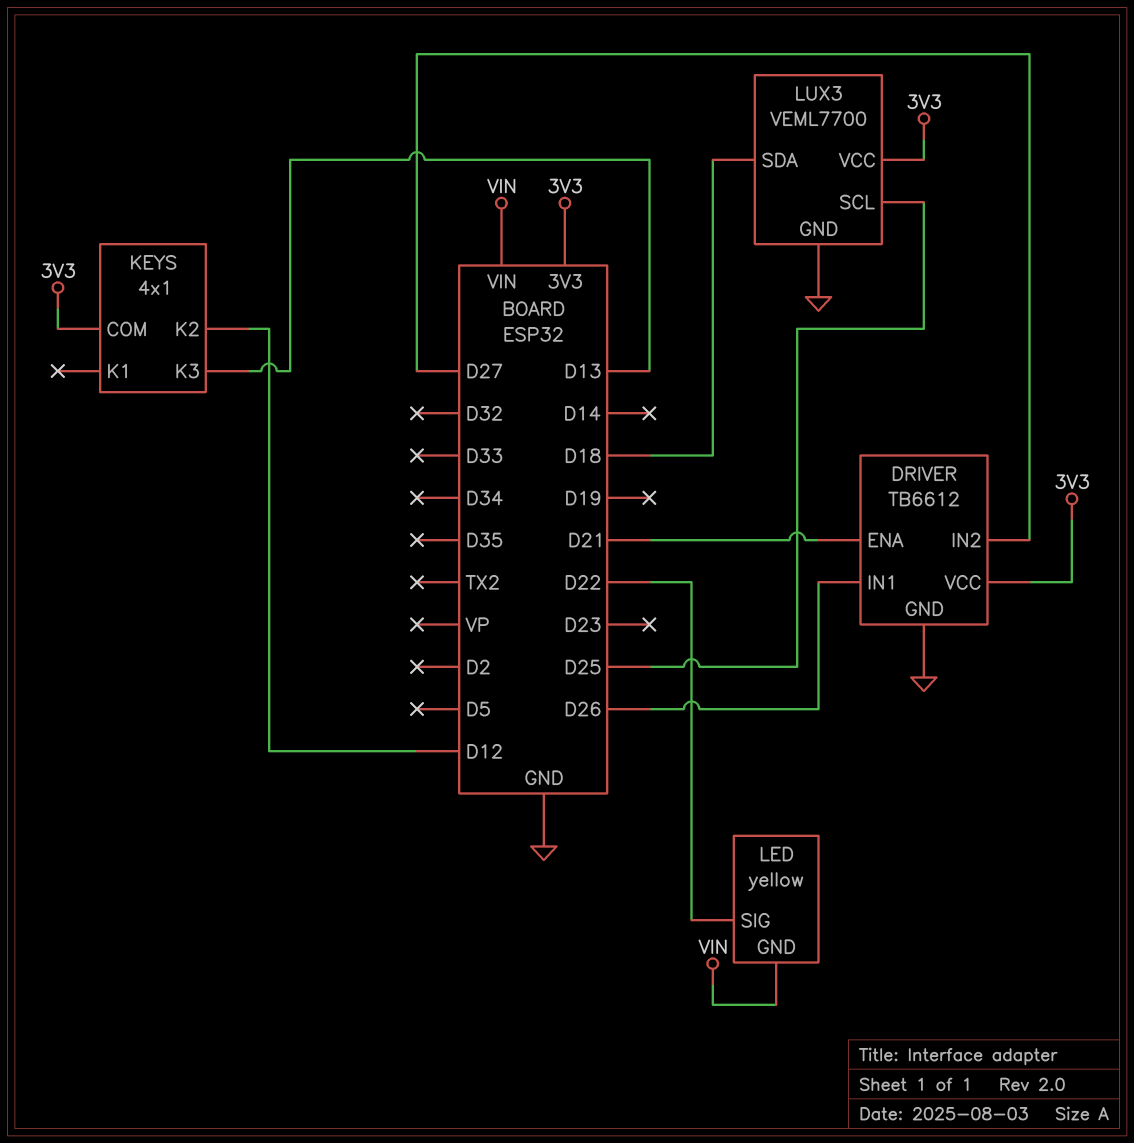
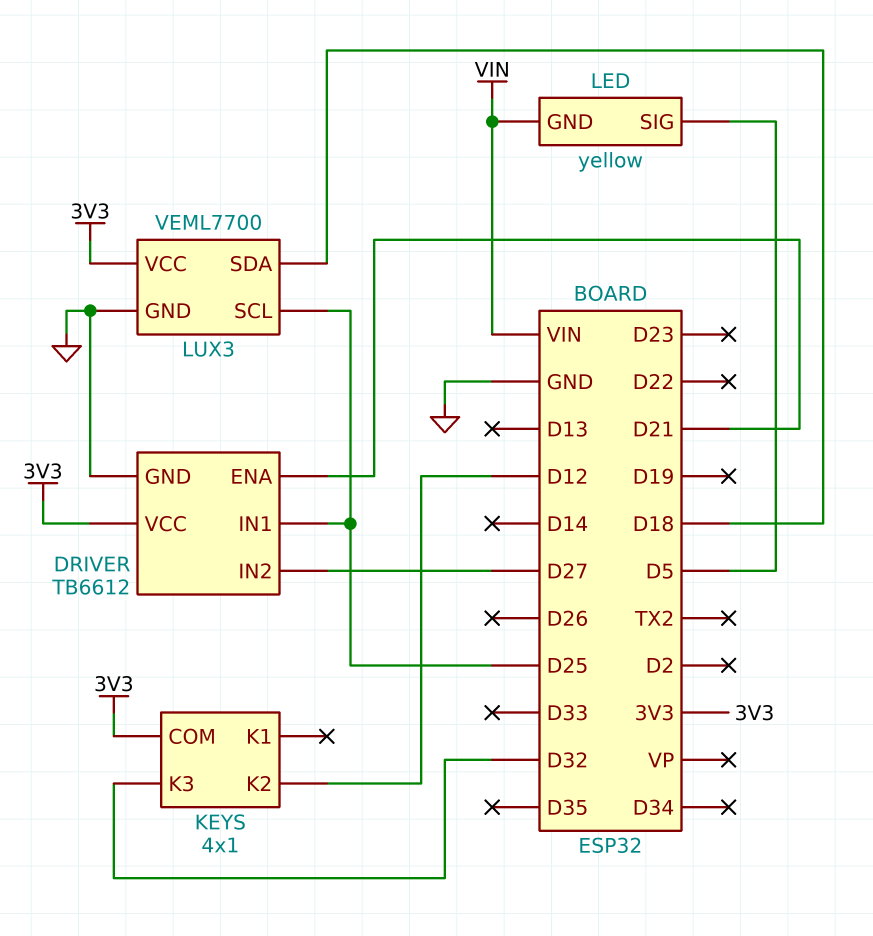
DRIVER pin IN1: D26 -> D25
KEYS pin K3: D13 -> D32
LED pin SIG: D22 -> D5

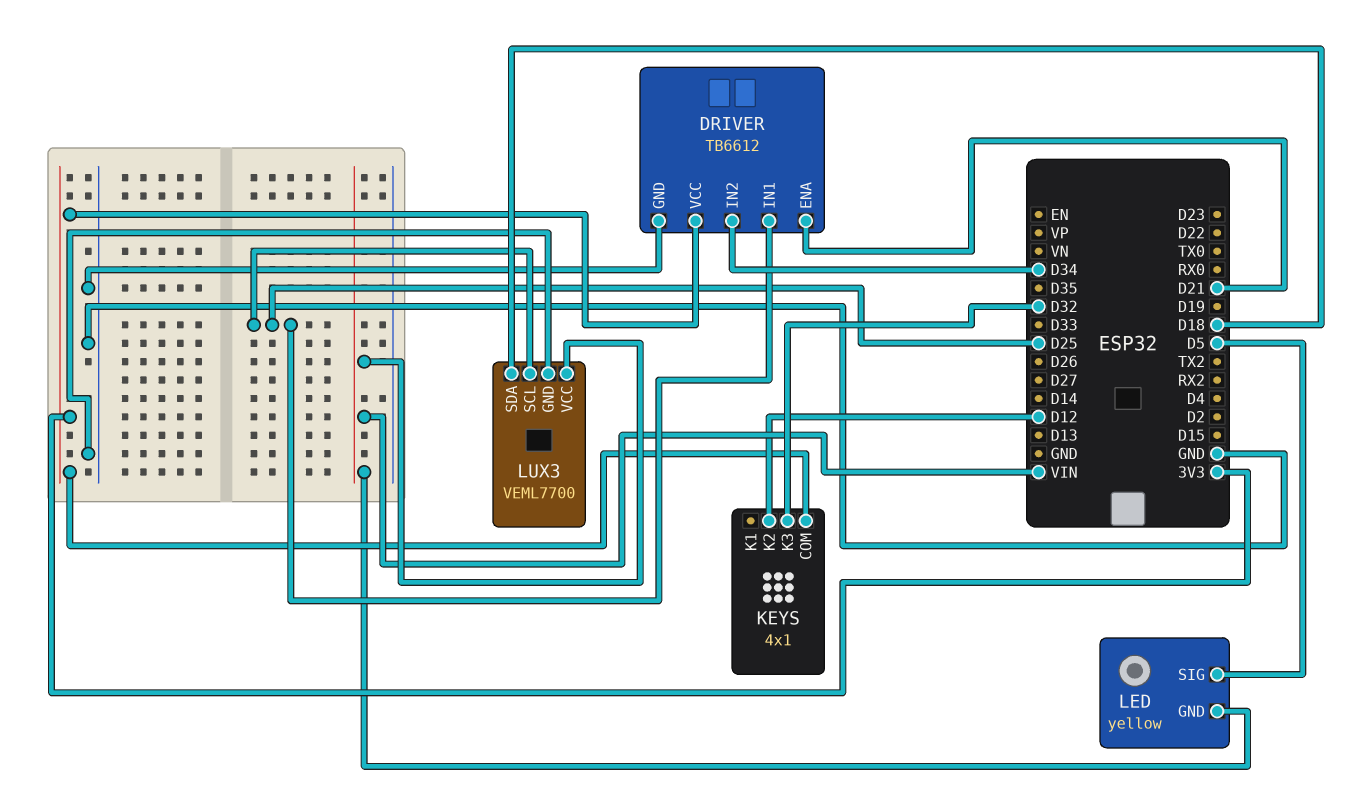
DRIVER pin IN2: D27 -> D34
LUX3 pin VCC: 3V3 -> VIN

